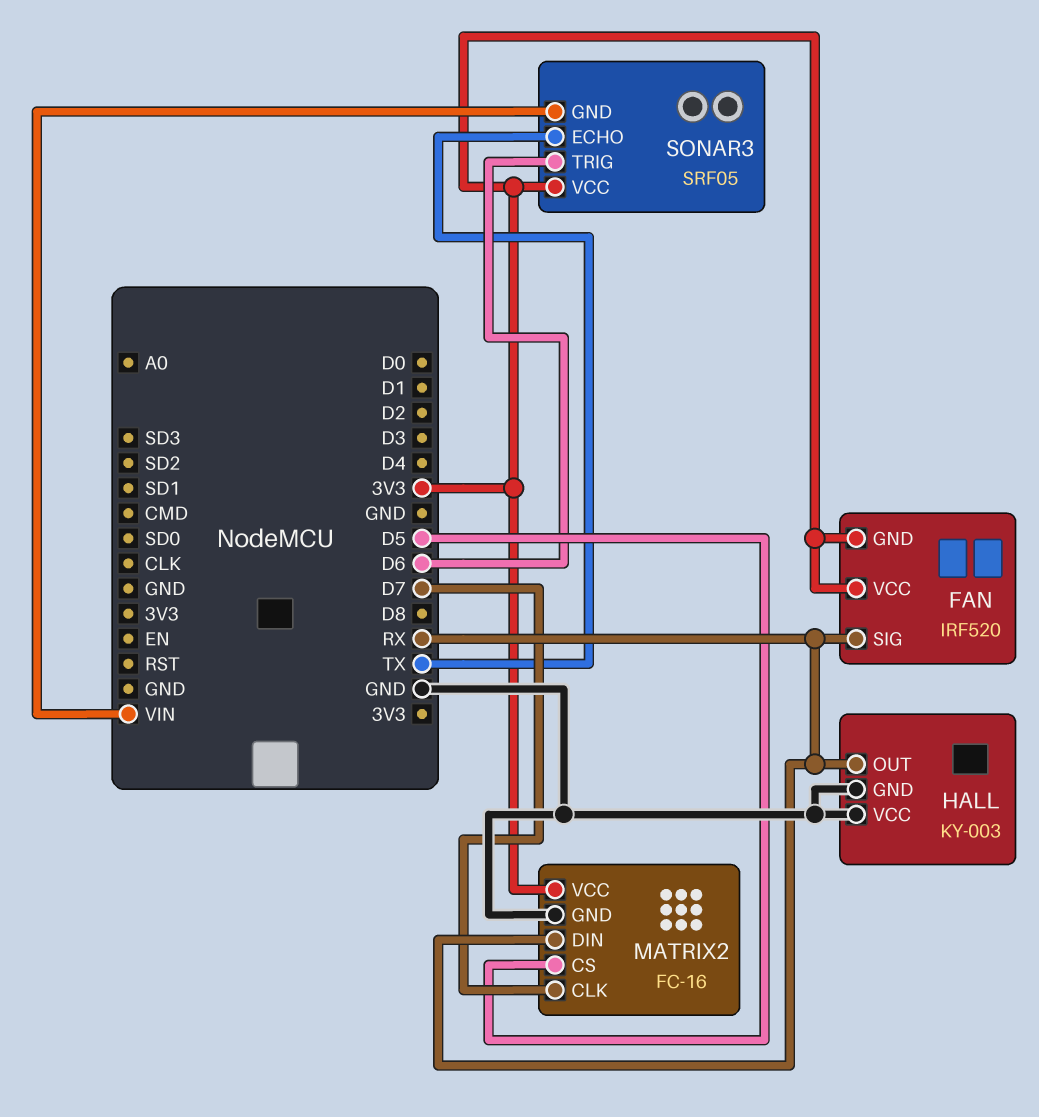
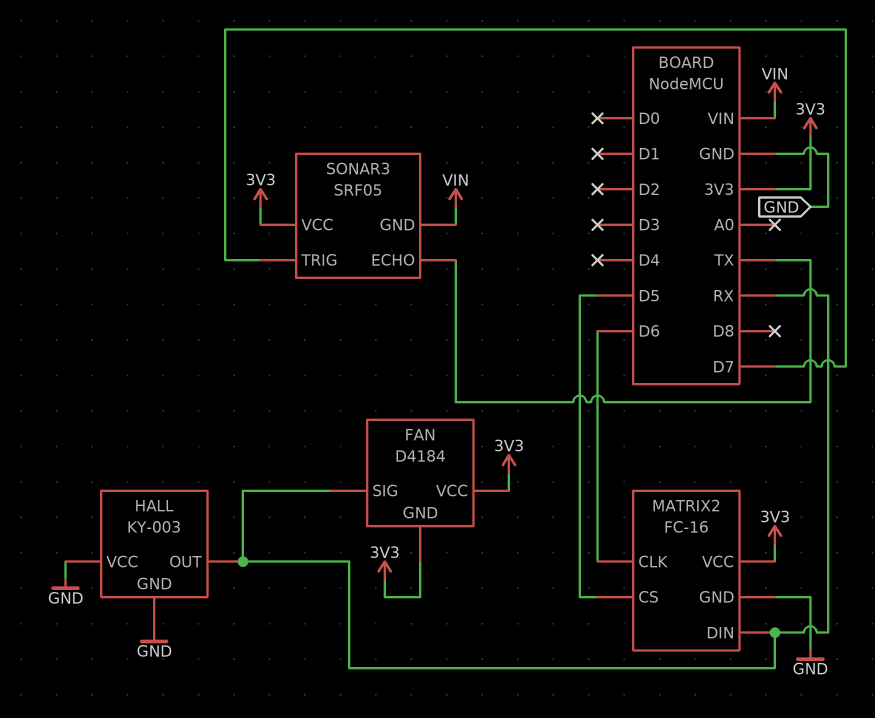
FAN: IRF520 -> D4184
MATRIX2 pin CLK: D7 -> D6
SONAR3 pin TRIG: D6 -> D7

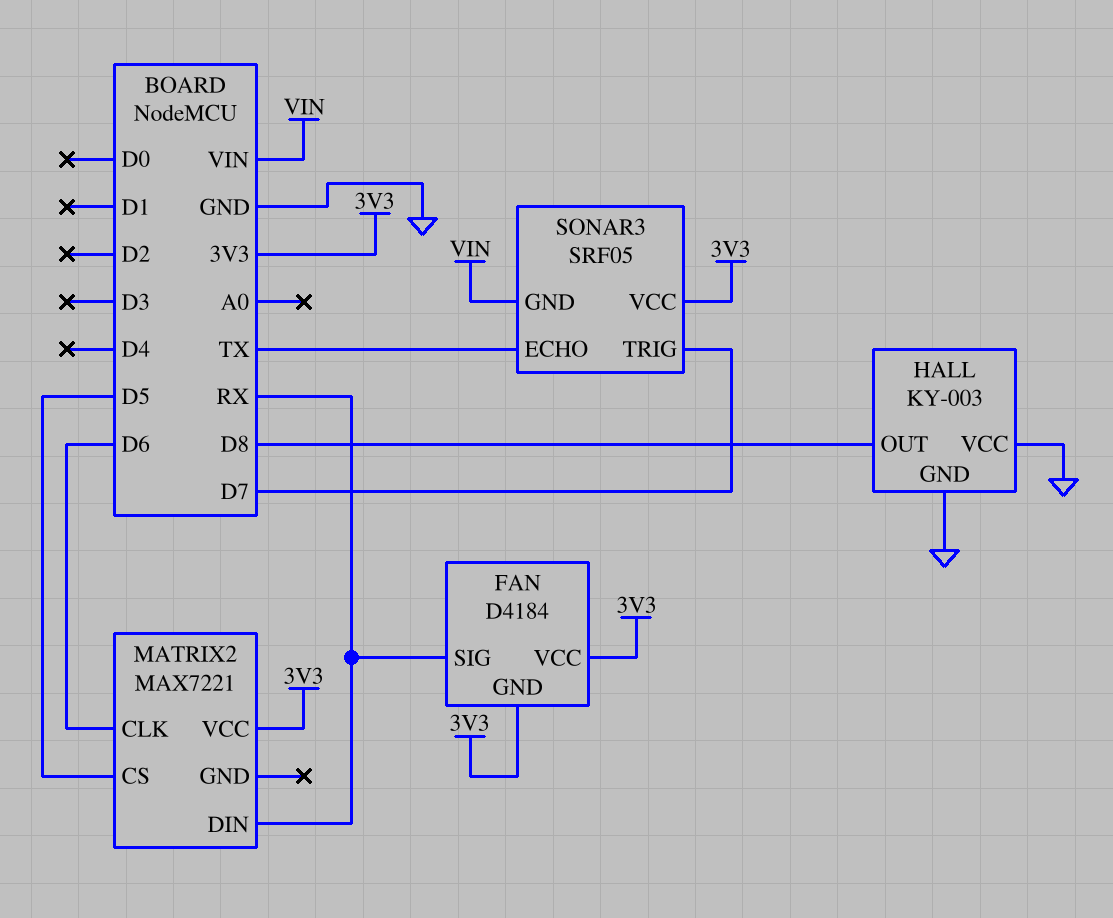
HALL pin OUT: RX -> D8
MATRIX2: FC-16 -> MAX7221
MATRIX2 pin GND: GND -> none

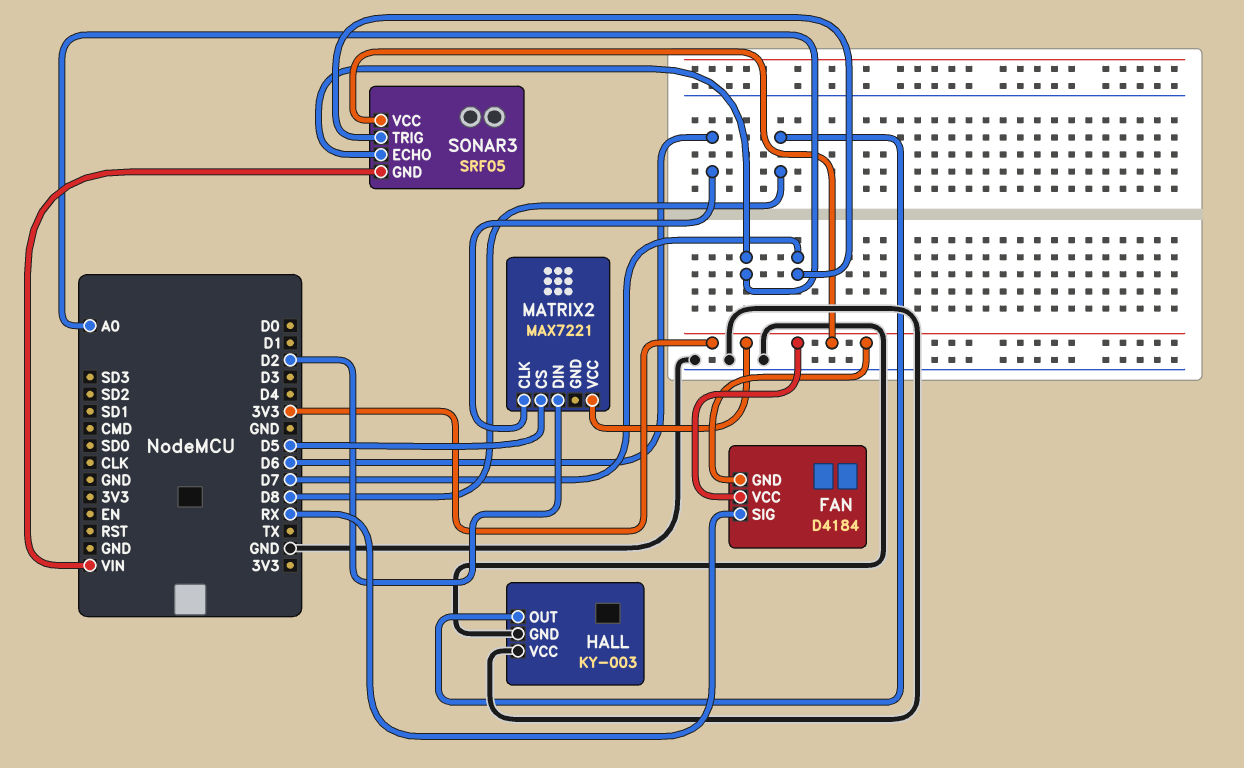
MATRIX2 pin DIN: RX -> D2
SONAR3 pin ECHO: TX -> A0

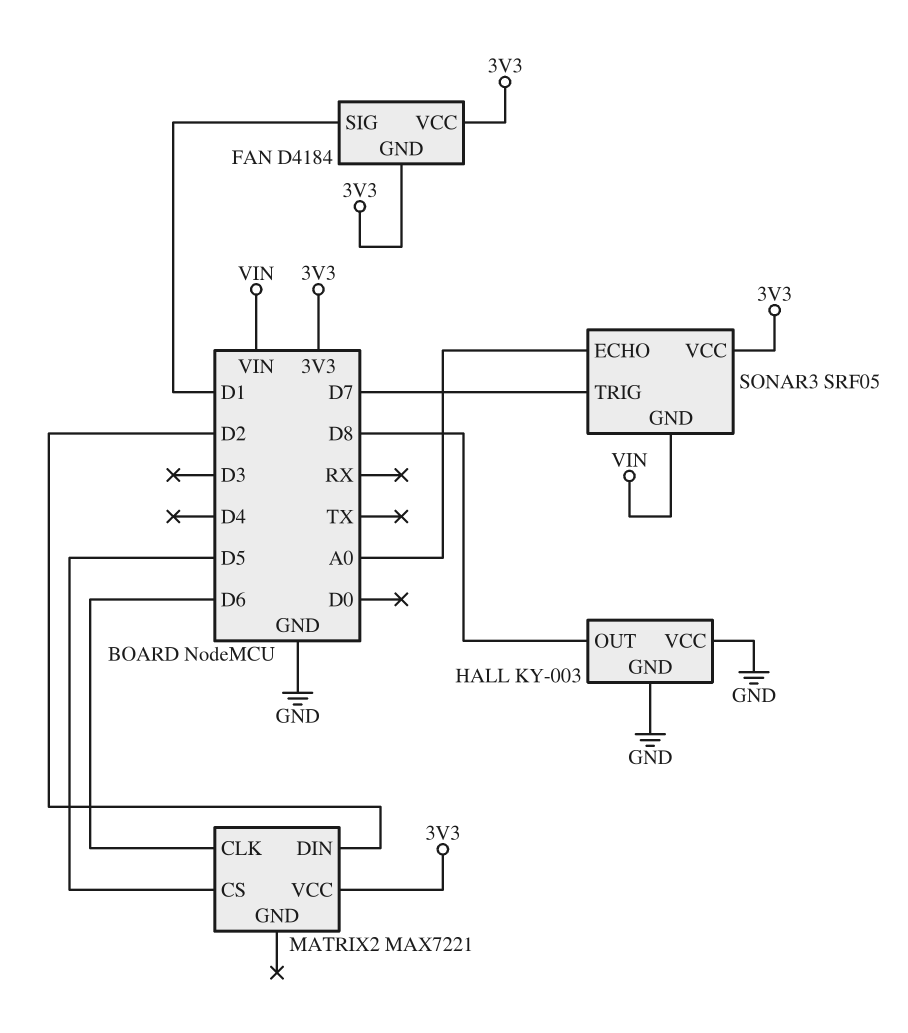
FAN pin SIG: RX -> D1

